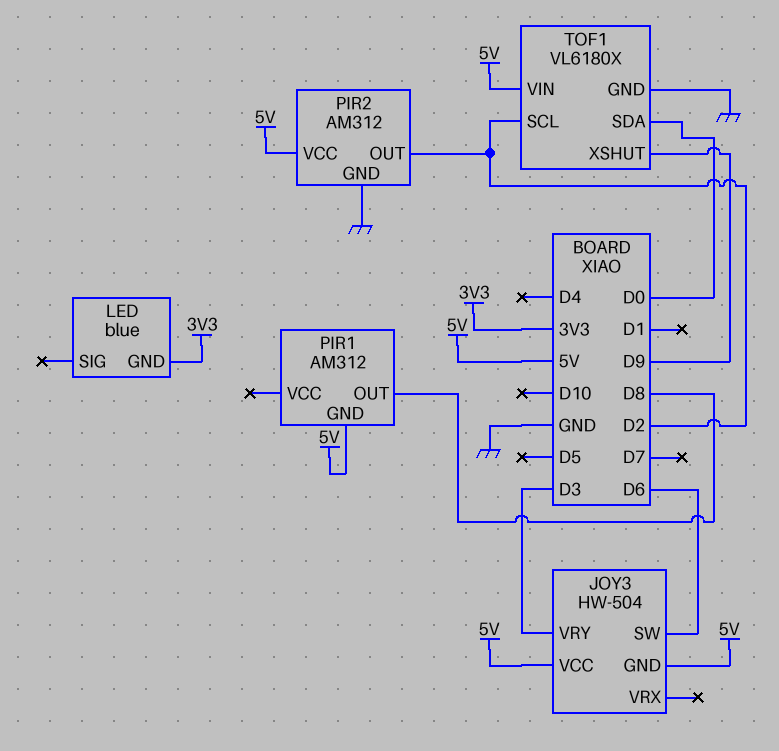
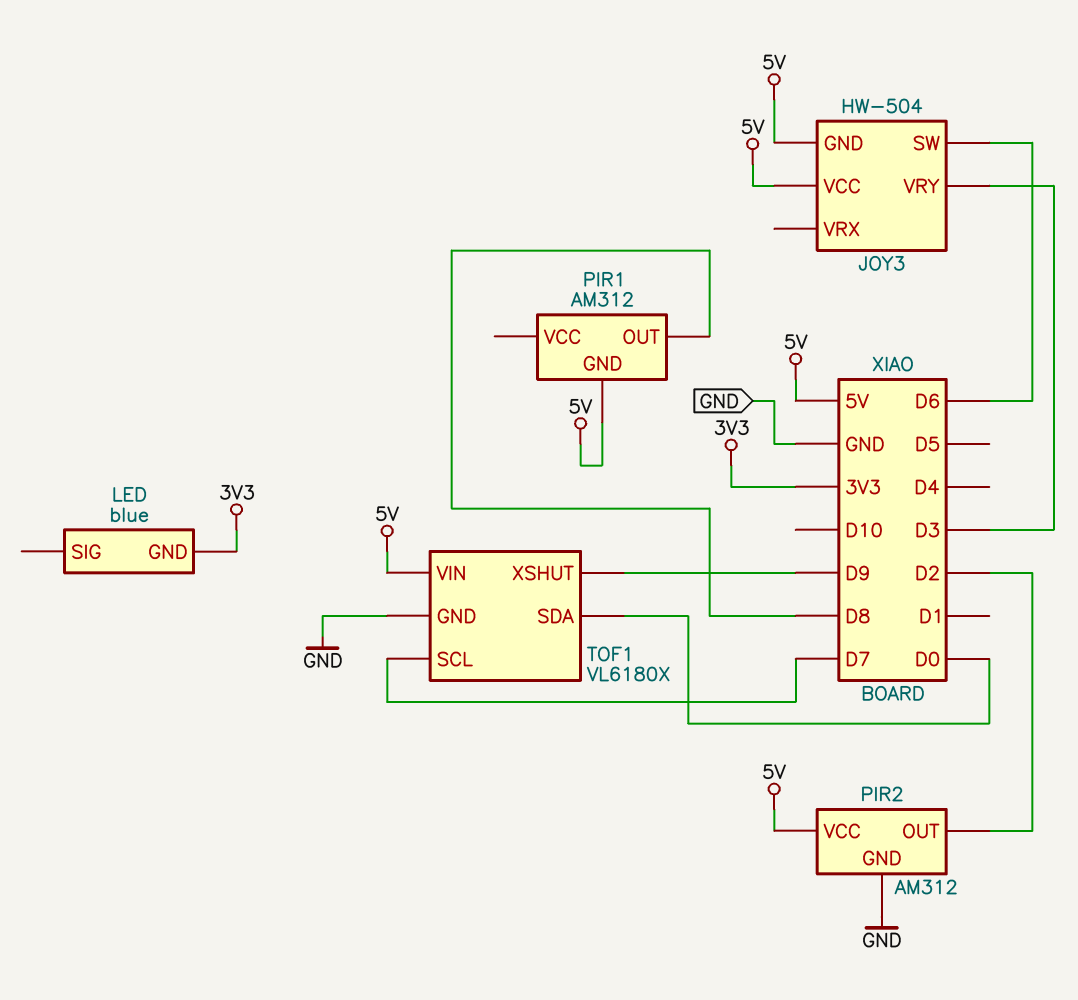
TOF1 pin SCL: D2 -> D7

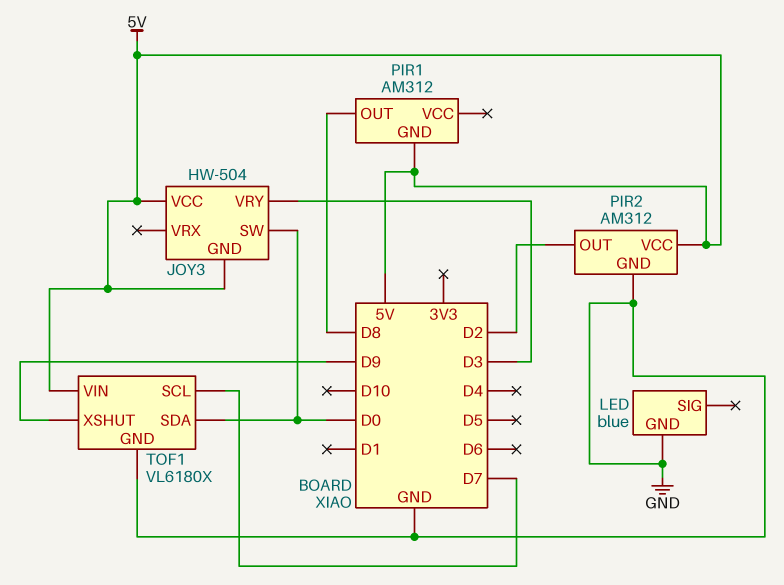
JOY3 pin SW: D6 -> D0
LED pin GND: 3V3 -> GND

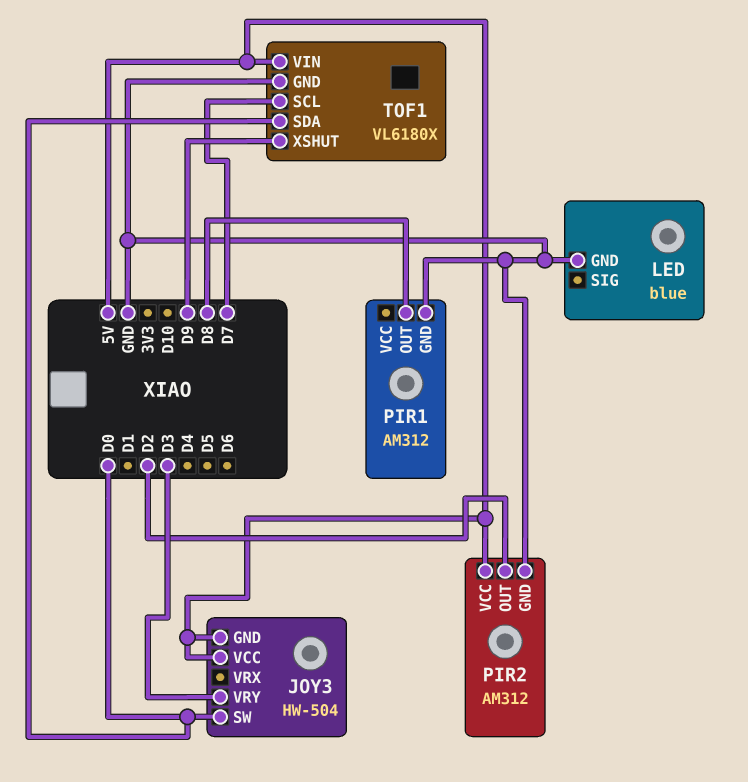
PIR1 pin GND: 5V -> GND

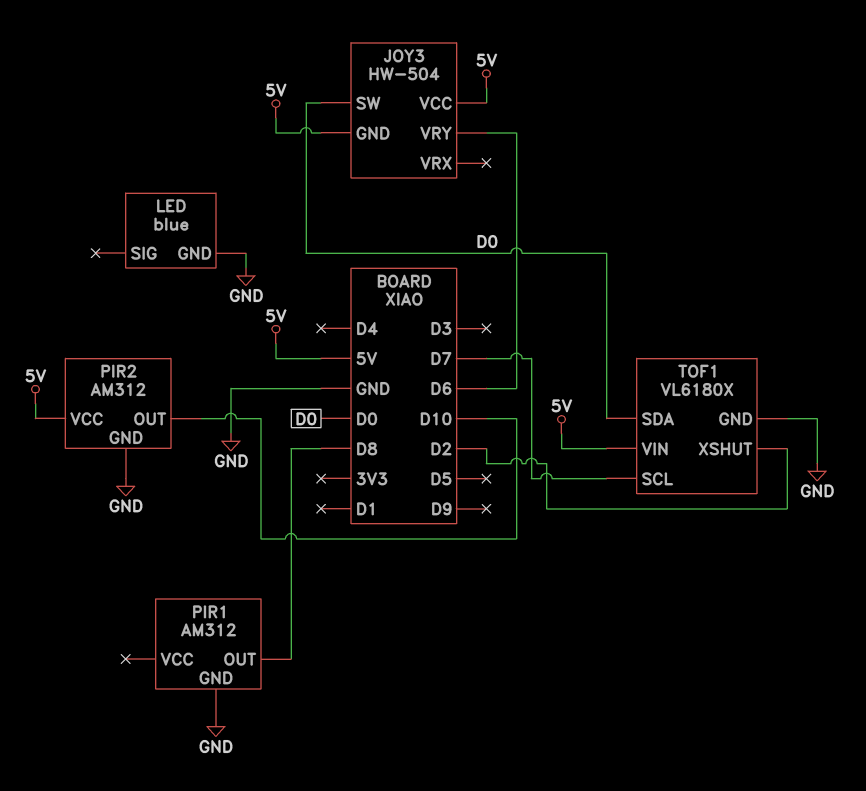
JOY3 pin VRY: D3 -> D6
PIR2 pin OUT: D2 -> D10
TOF1 pin XSHUT: D9 -> D2

